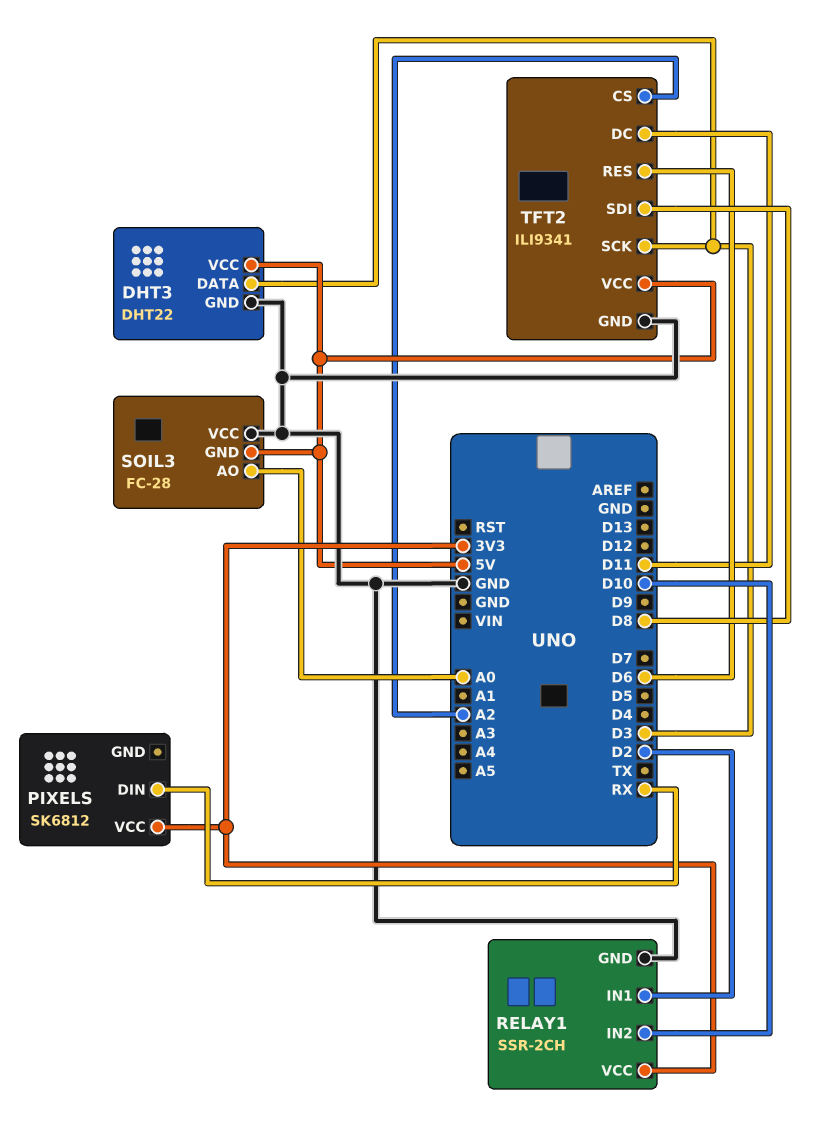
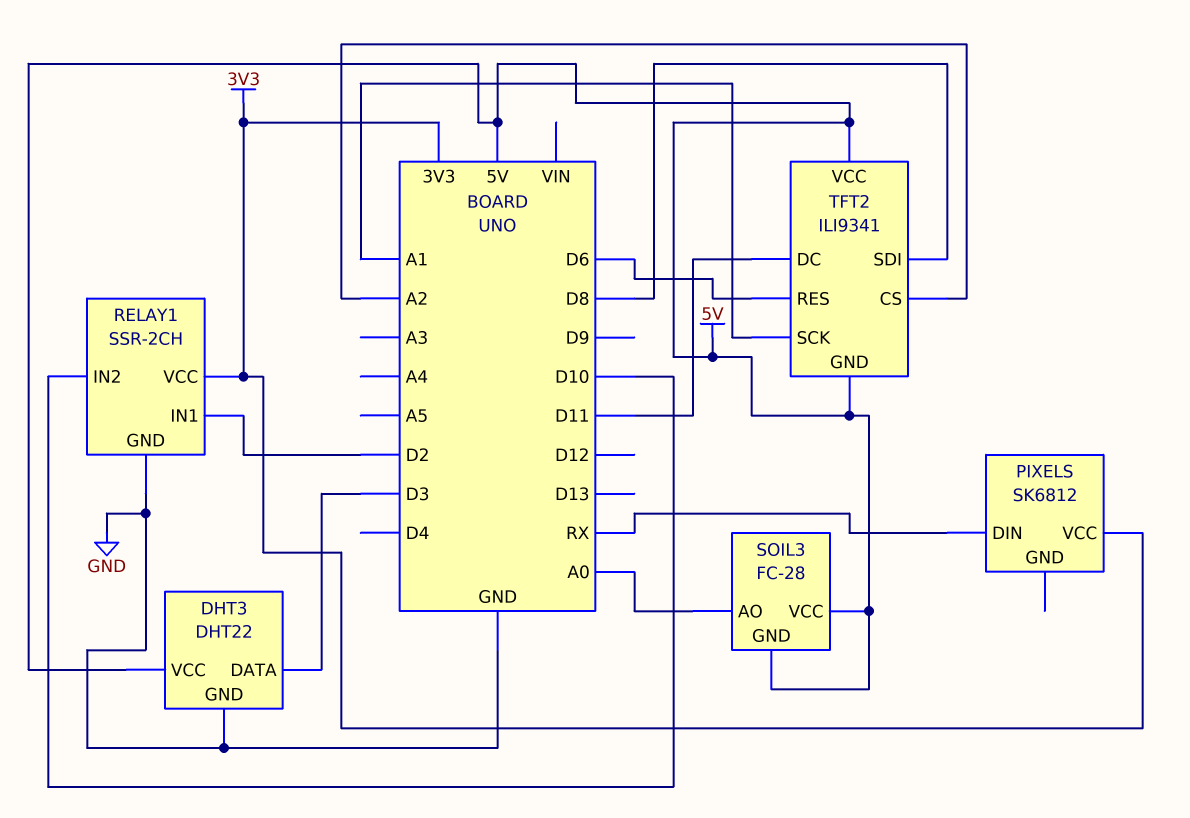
SOIL3 pin VCC: GND -> 5V
TFT2 pin GND: GND -> 5V
TFT2 pin SCK: D3 -> A1

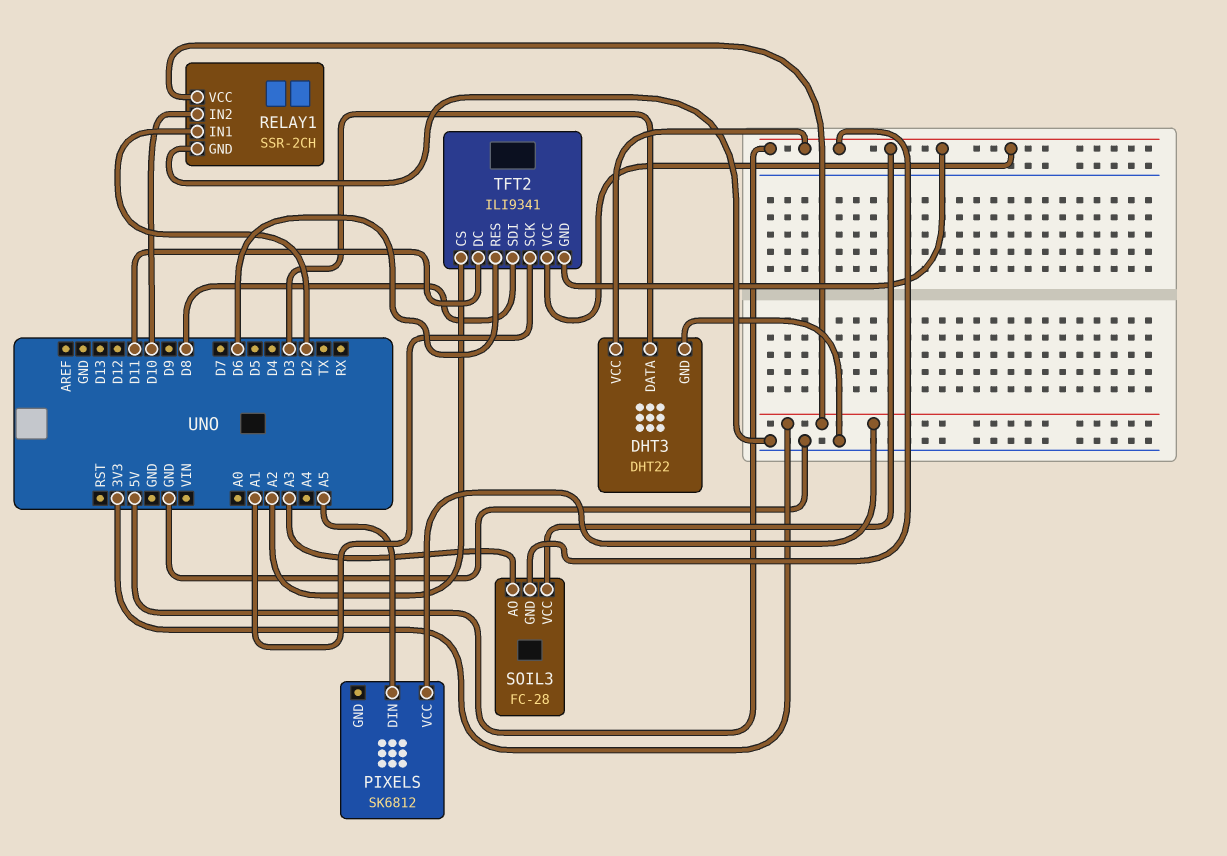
PIXELS pin DIN: RX -> A5
SOIL3 pin AO: A0 -> A3

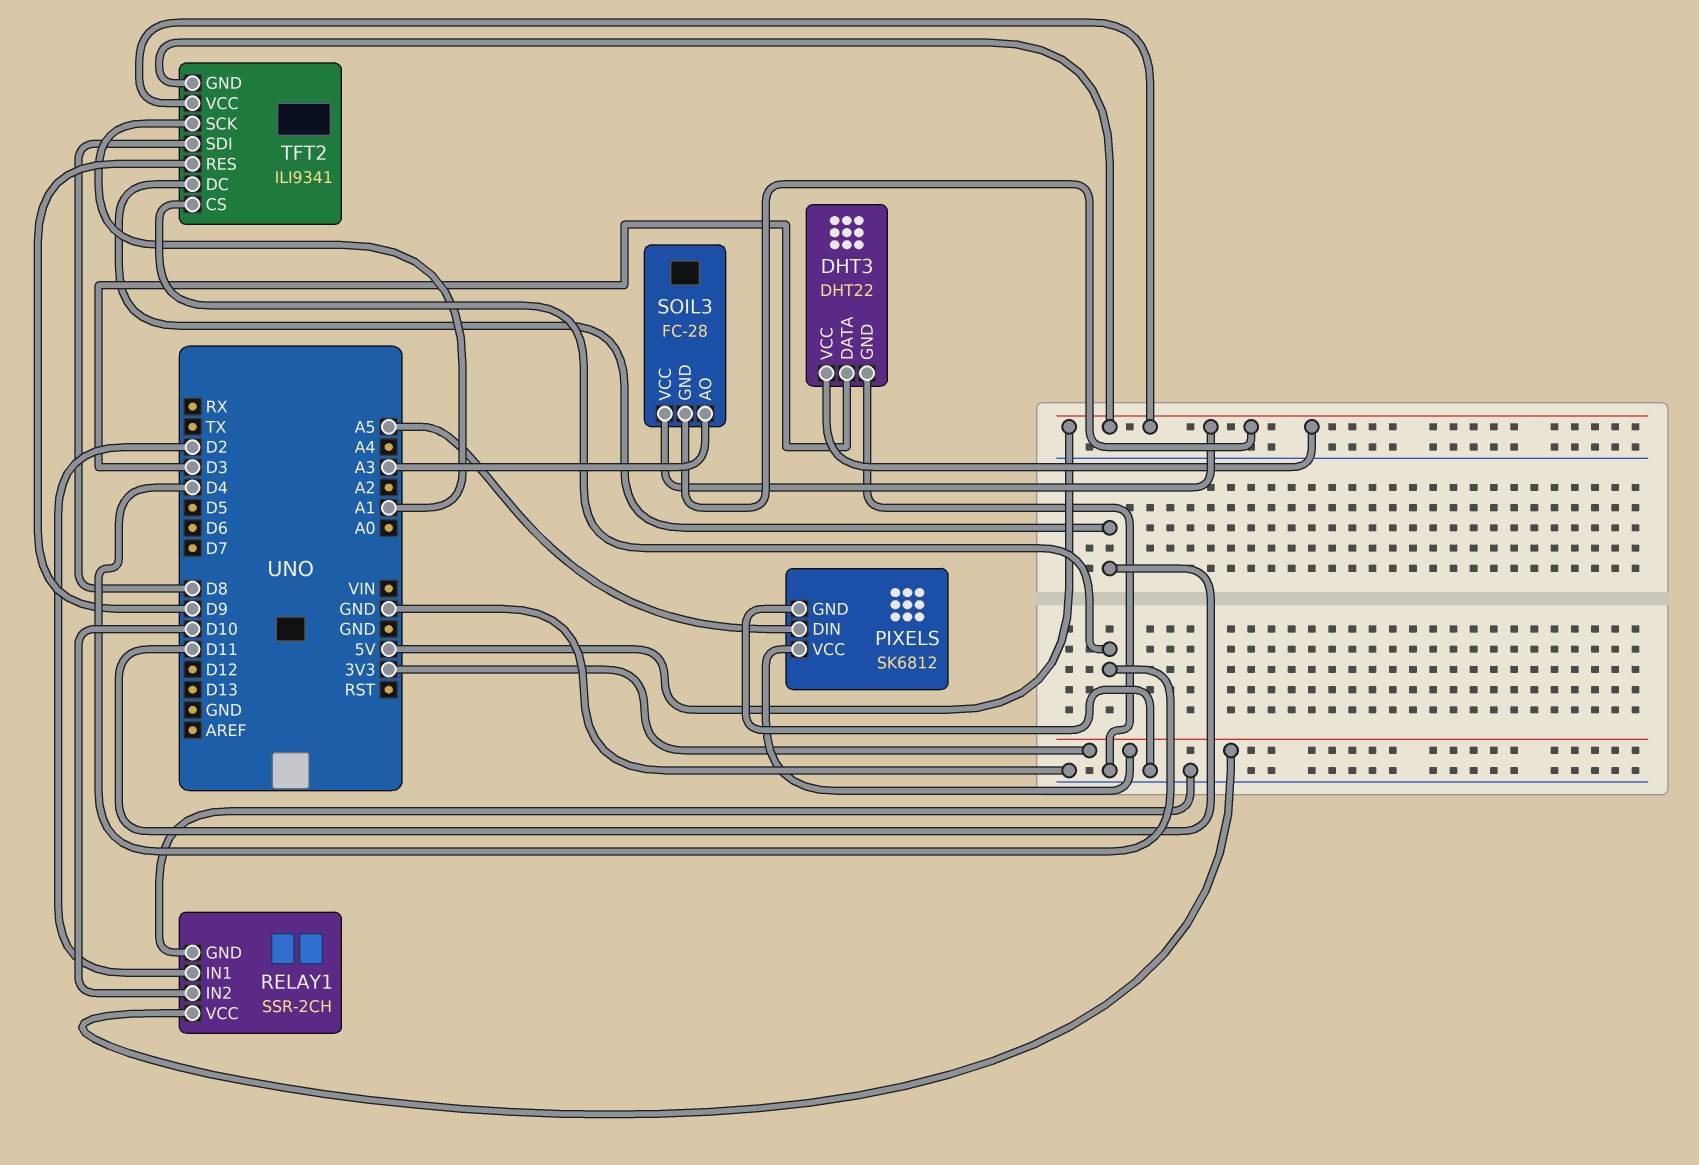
PIXELS pin GND: none -> GND
TFT2 pin CS: A2 -> D4
TFT2 pin RES: D6 -> D9

